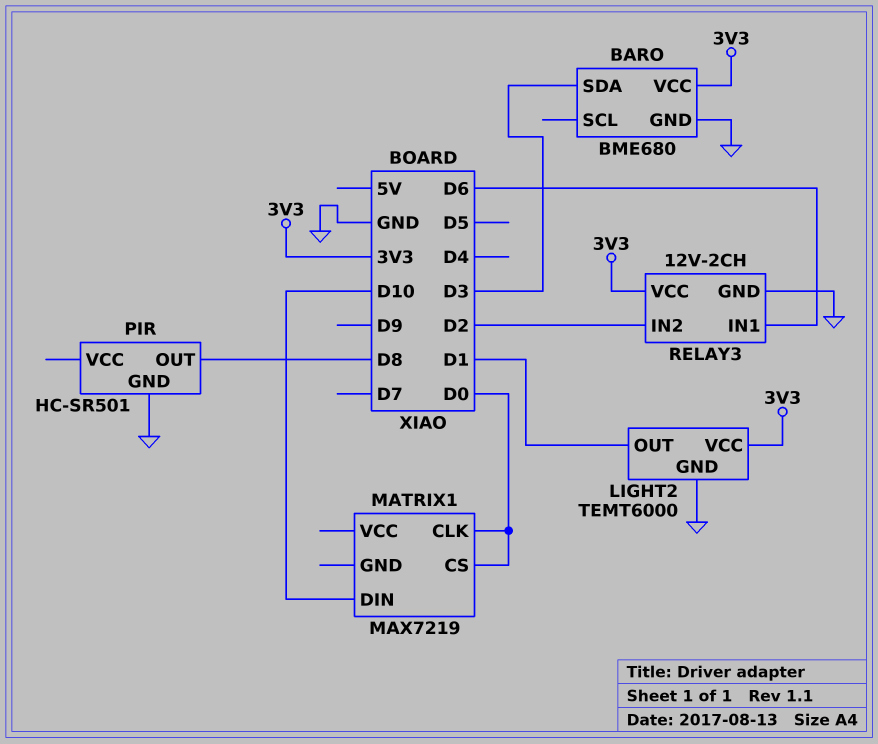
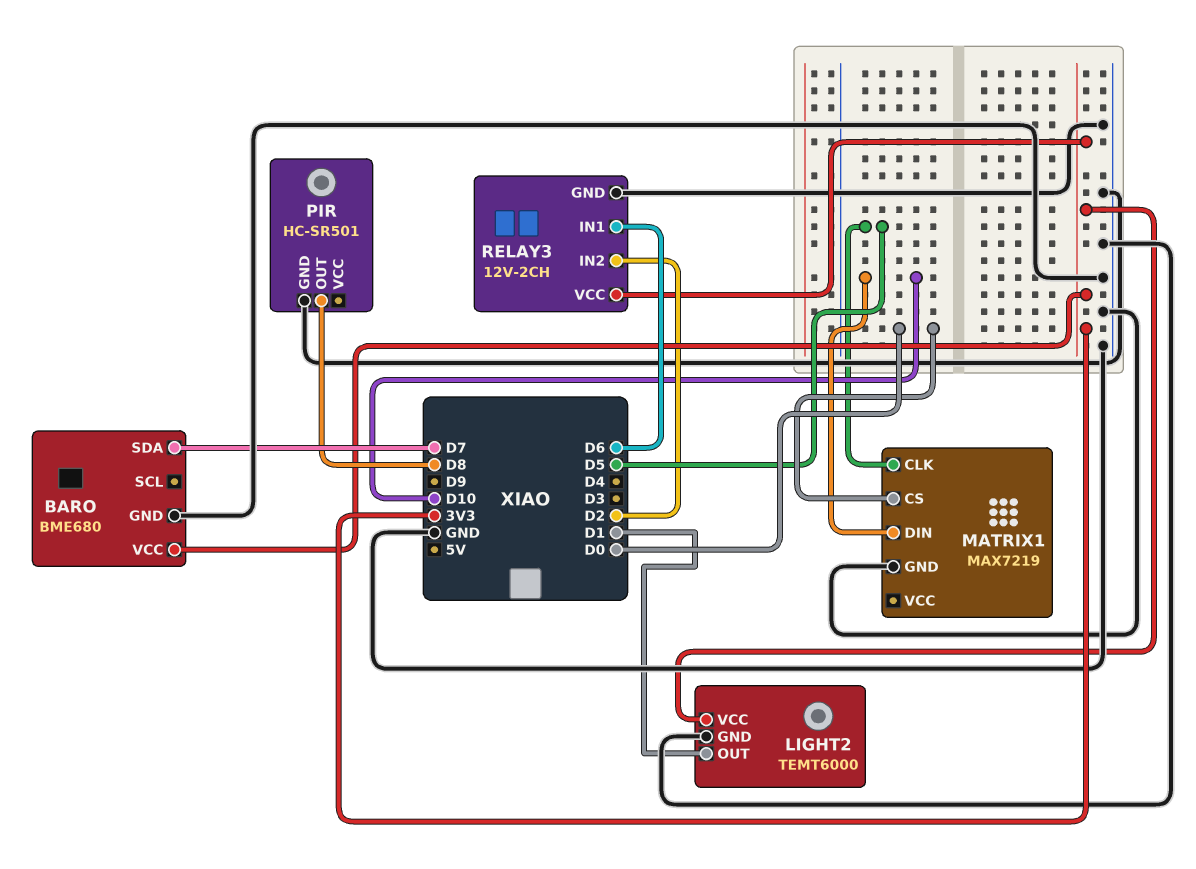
BARO pin SDA: D3 -> D7
MATRIX1 pin CLK: D0 -> D5
MATRIX1 pin GND: none -> GND

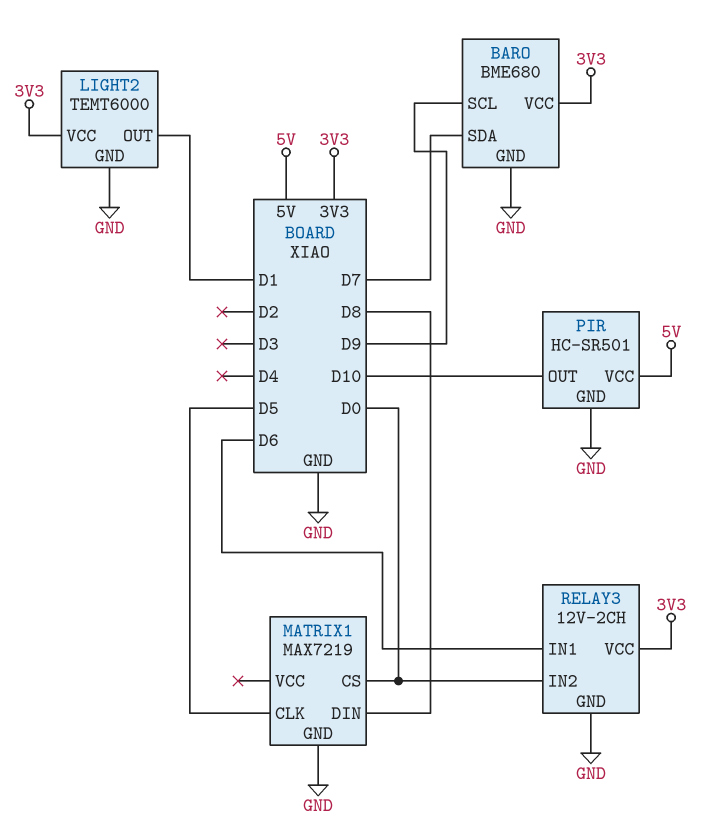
BARO pin SCL: none -> D9
MATRIX1 pin DIN: D10 -> D8
PIR pin OUT: D8 -> D10
PIR pin VCC: none -> 5V
RELAY3 pin IN2: D2 -> D0

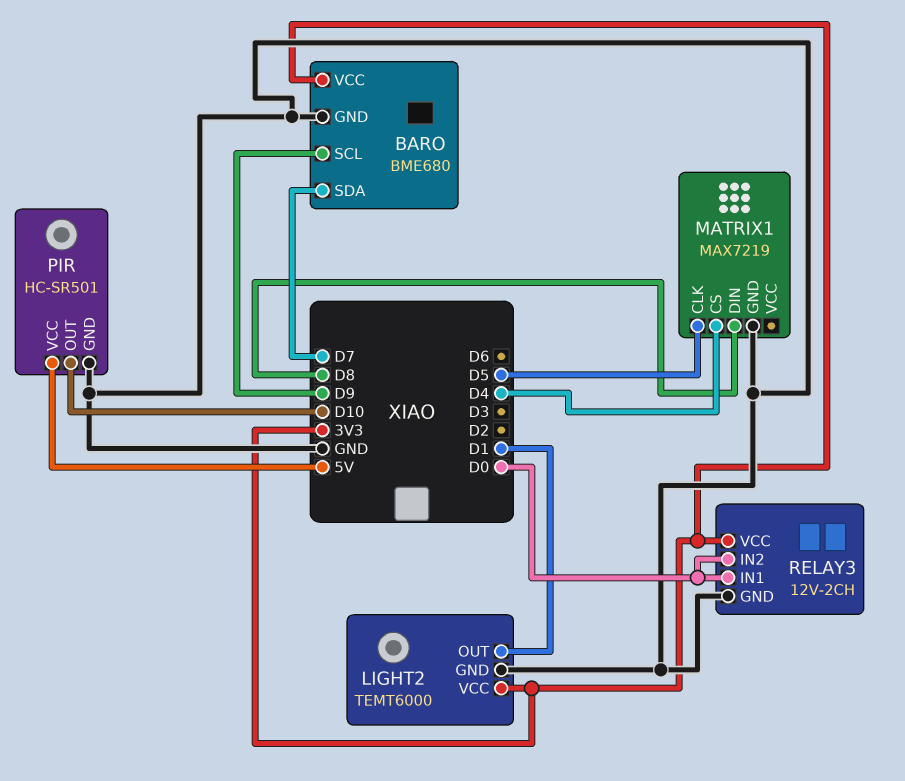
MATRIX1 pin CS: D0 -> D4
RELAY3 pin IN1: D6 -> D0

